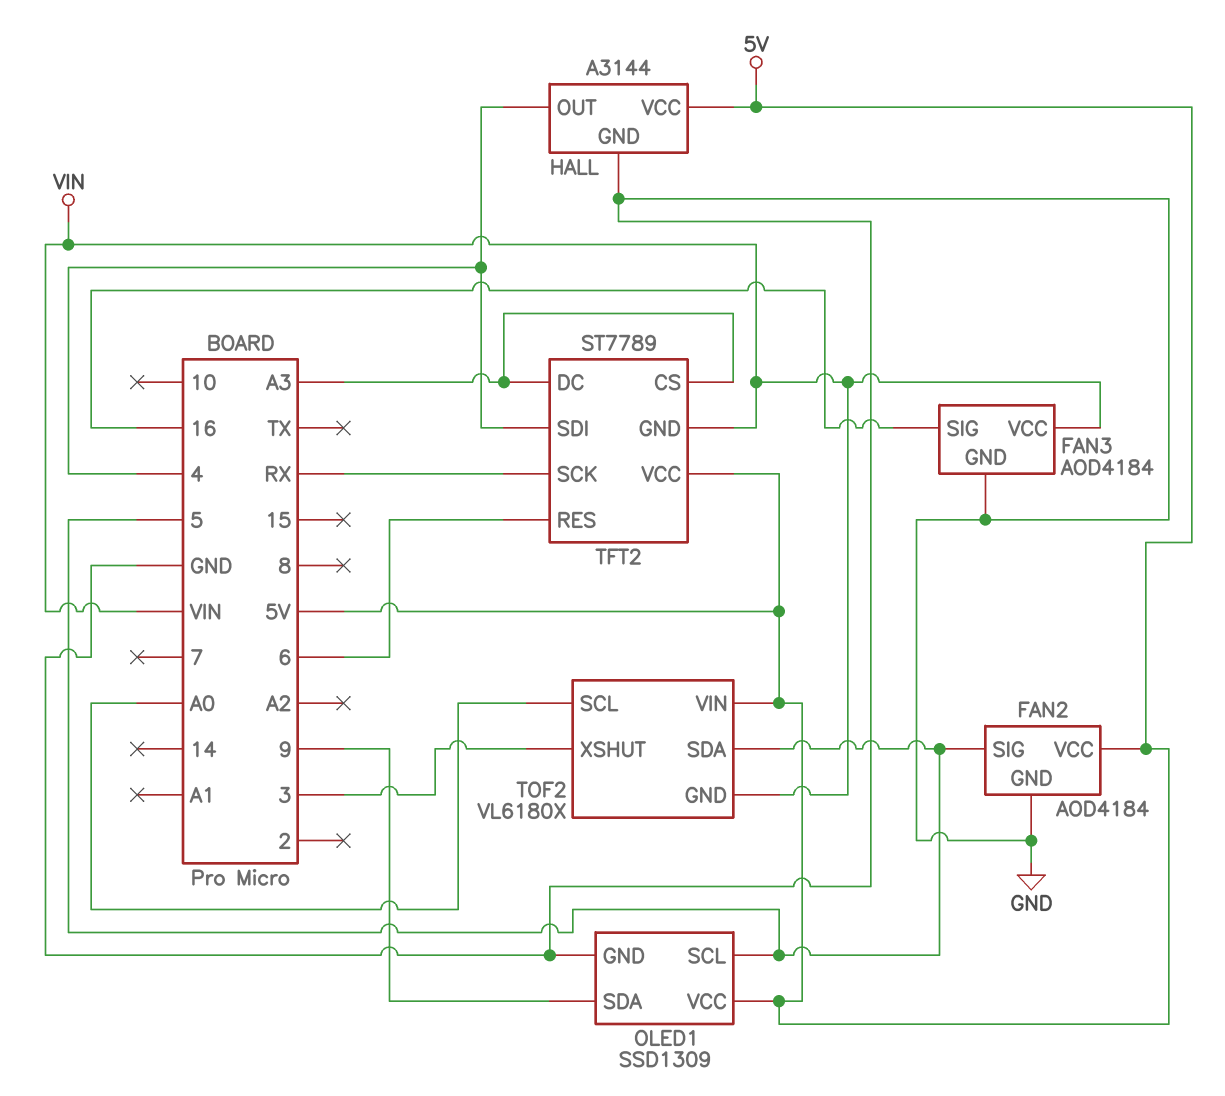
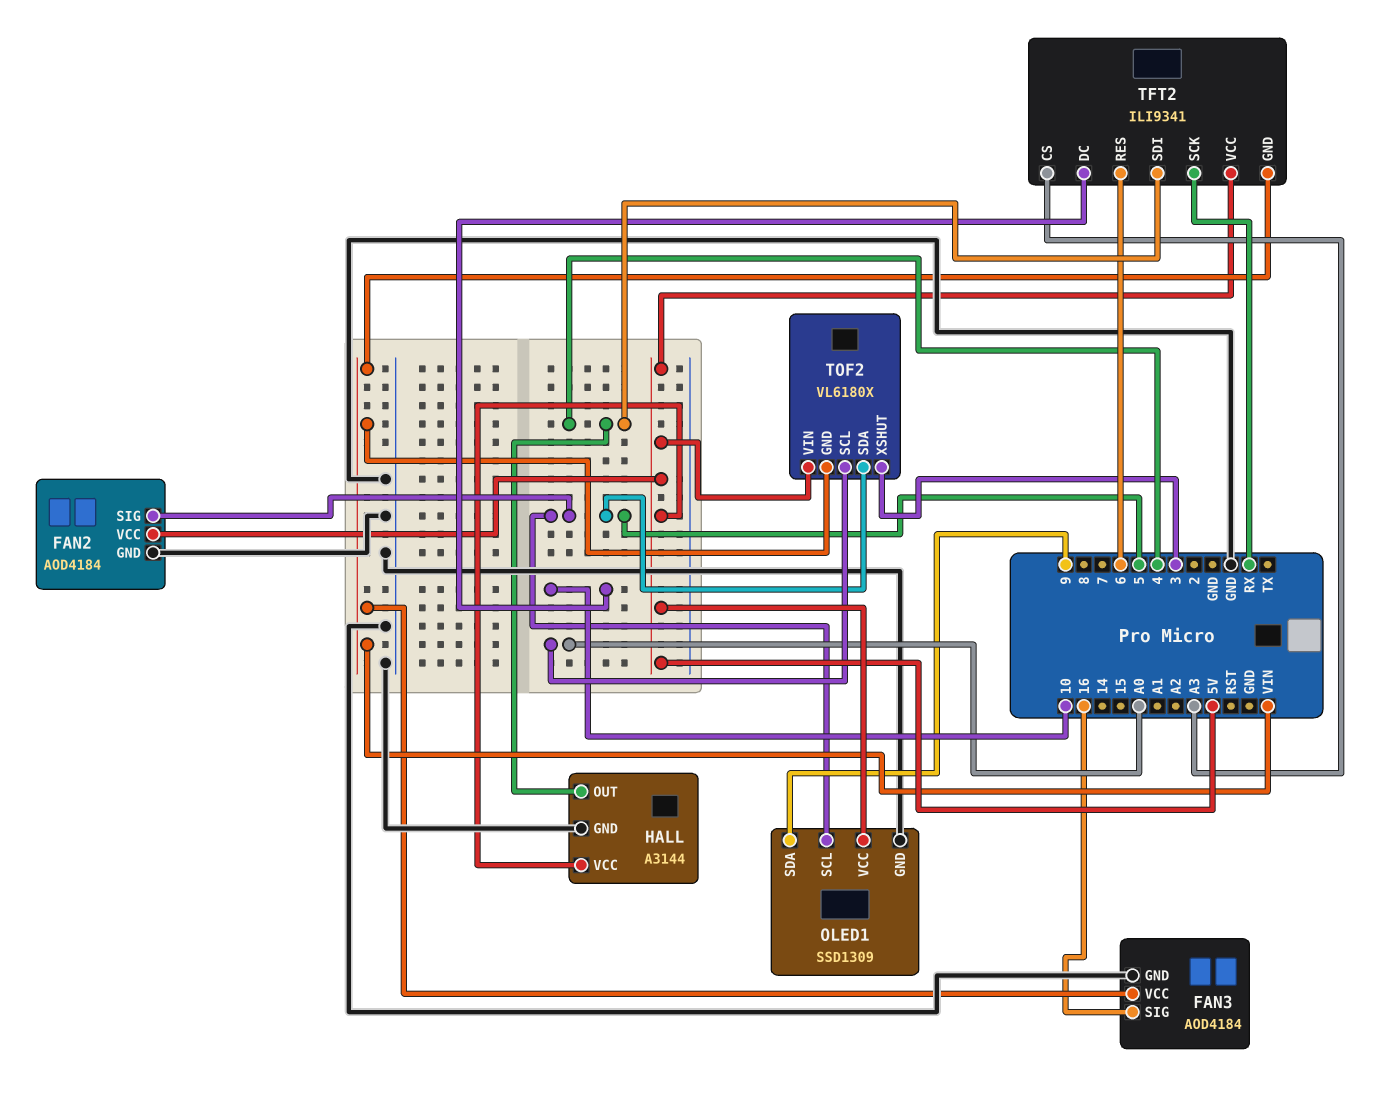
TFT2: ST7789 -> ILI9341
TFT2 pin DC: A3 -> 10

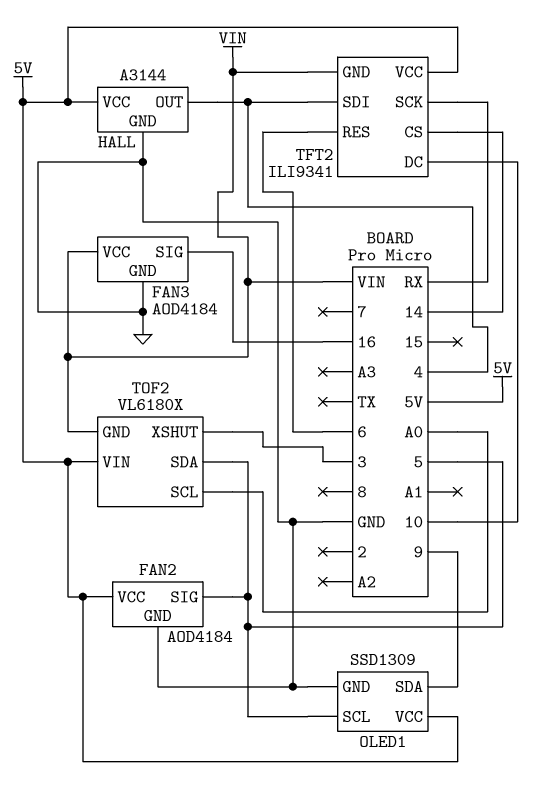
TFT2 pin CS: A3 -> 14

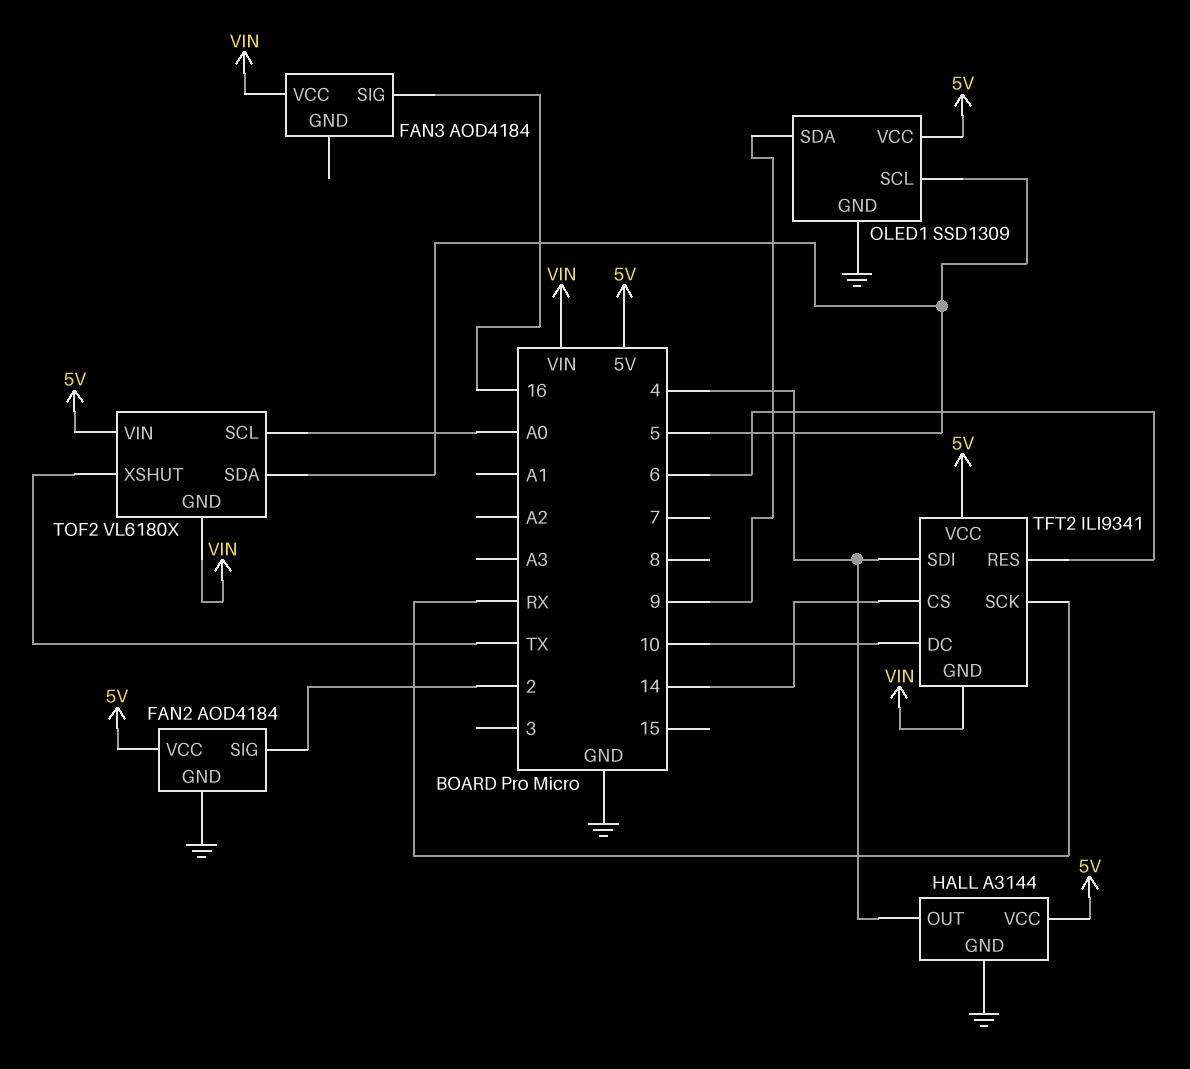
FAN2 pin SIG: 5 -> 2
FAN3 pin GND: GND -> none
TOF2 pin XSHUT: 3 -> TX

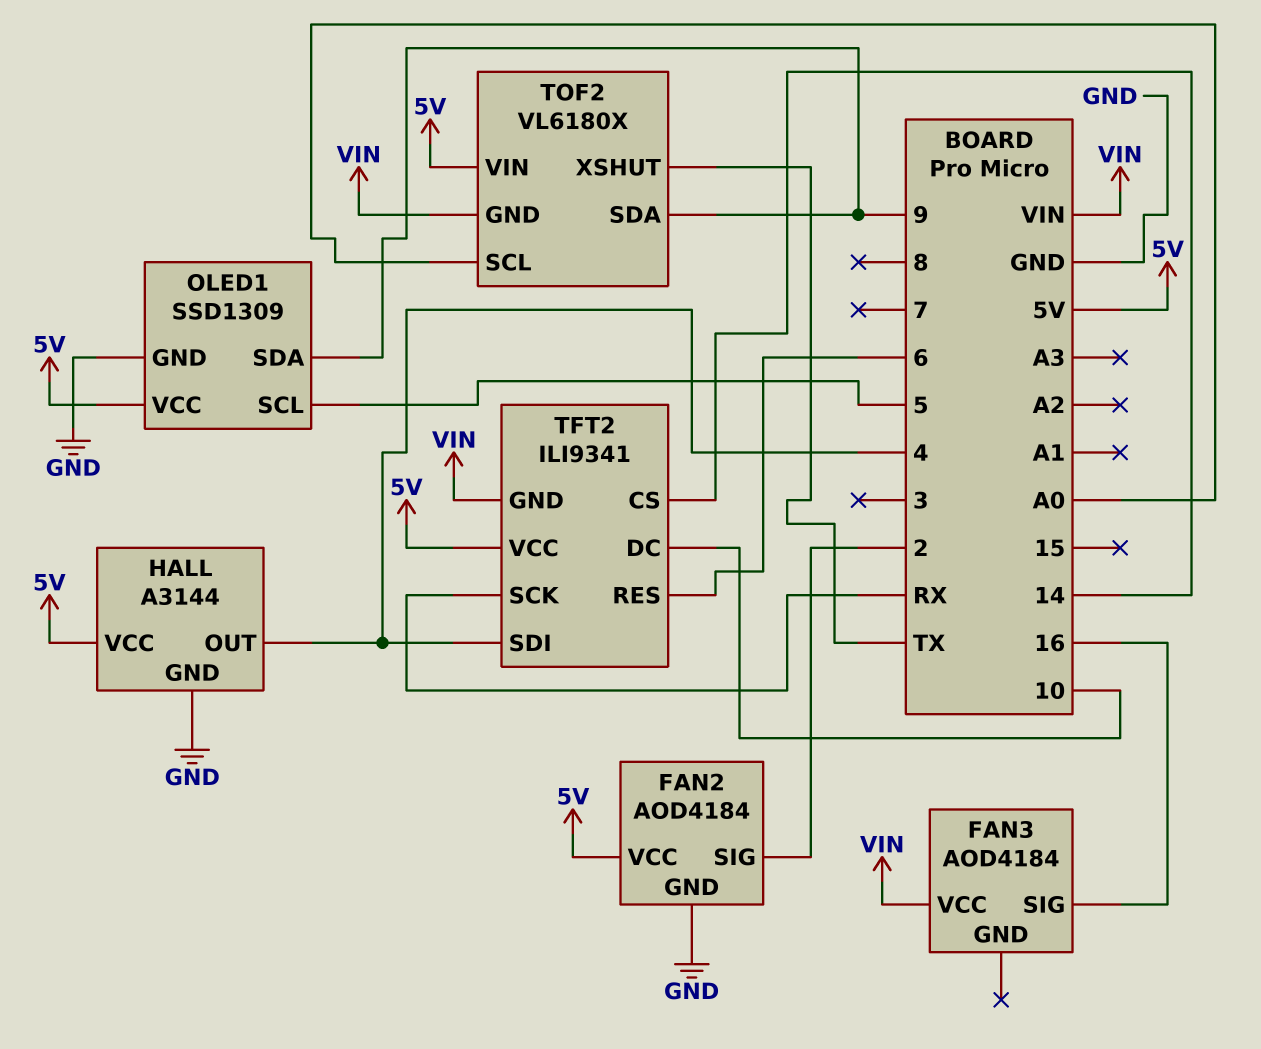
TOF2 pin SDA: 5 -> 9

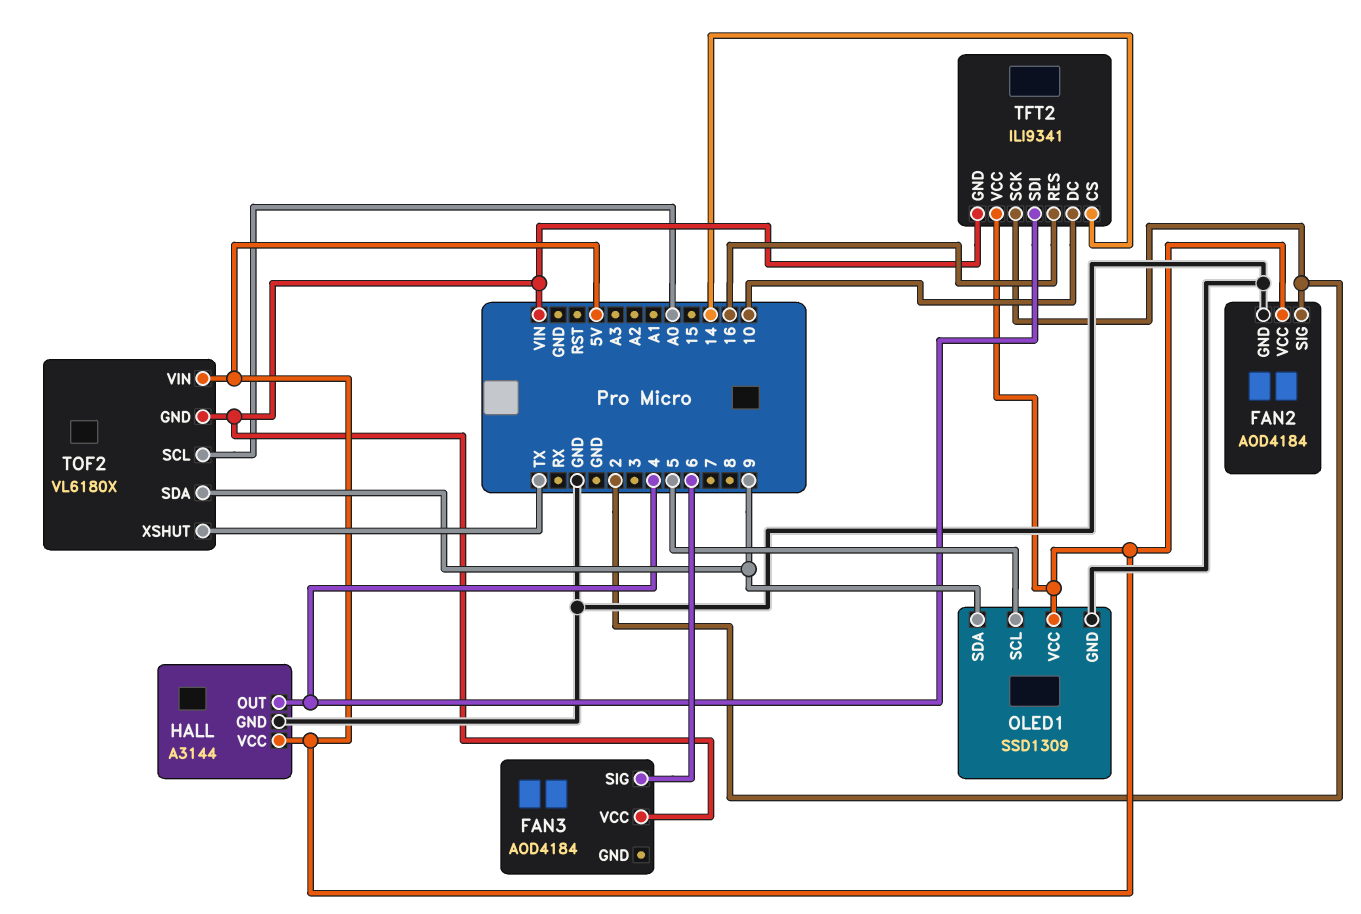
FAN3 pin SIG: 16 -> 6
TFT2 pin RES: 6 -> 16
TFT2 pin SCK: RX -> 2

